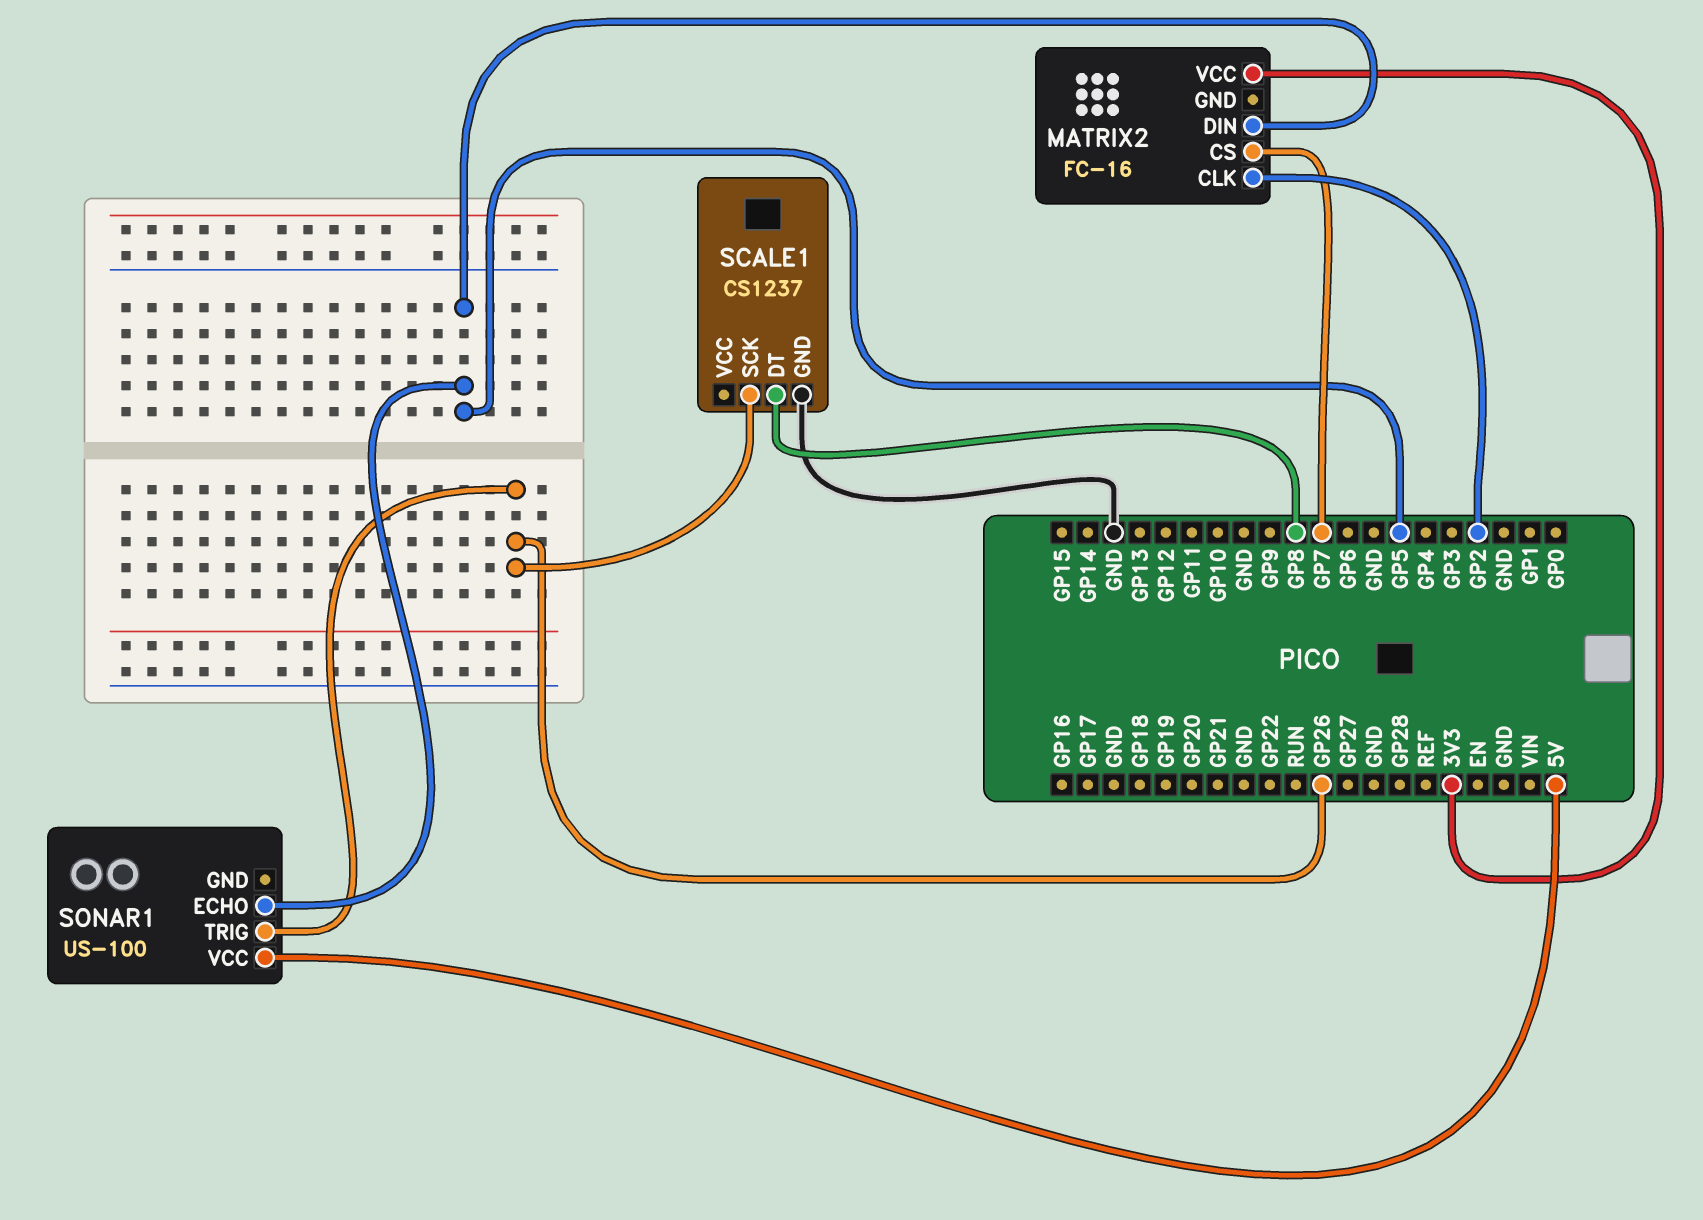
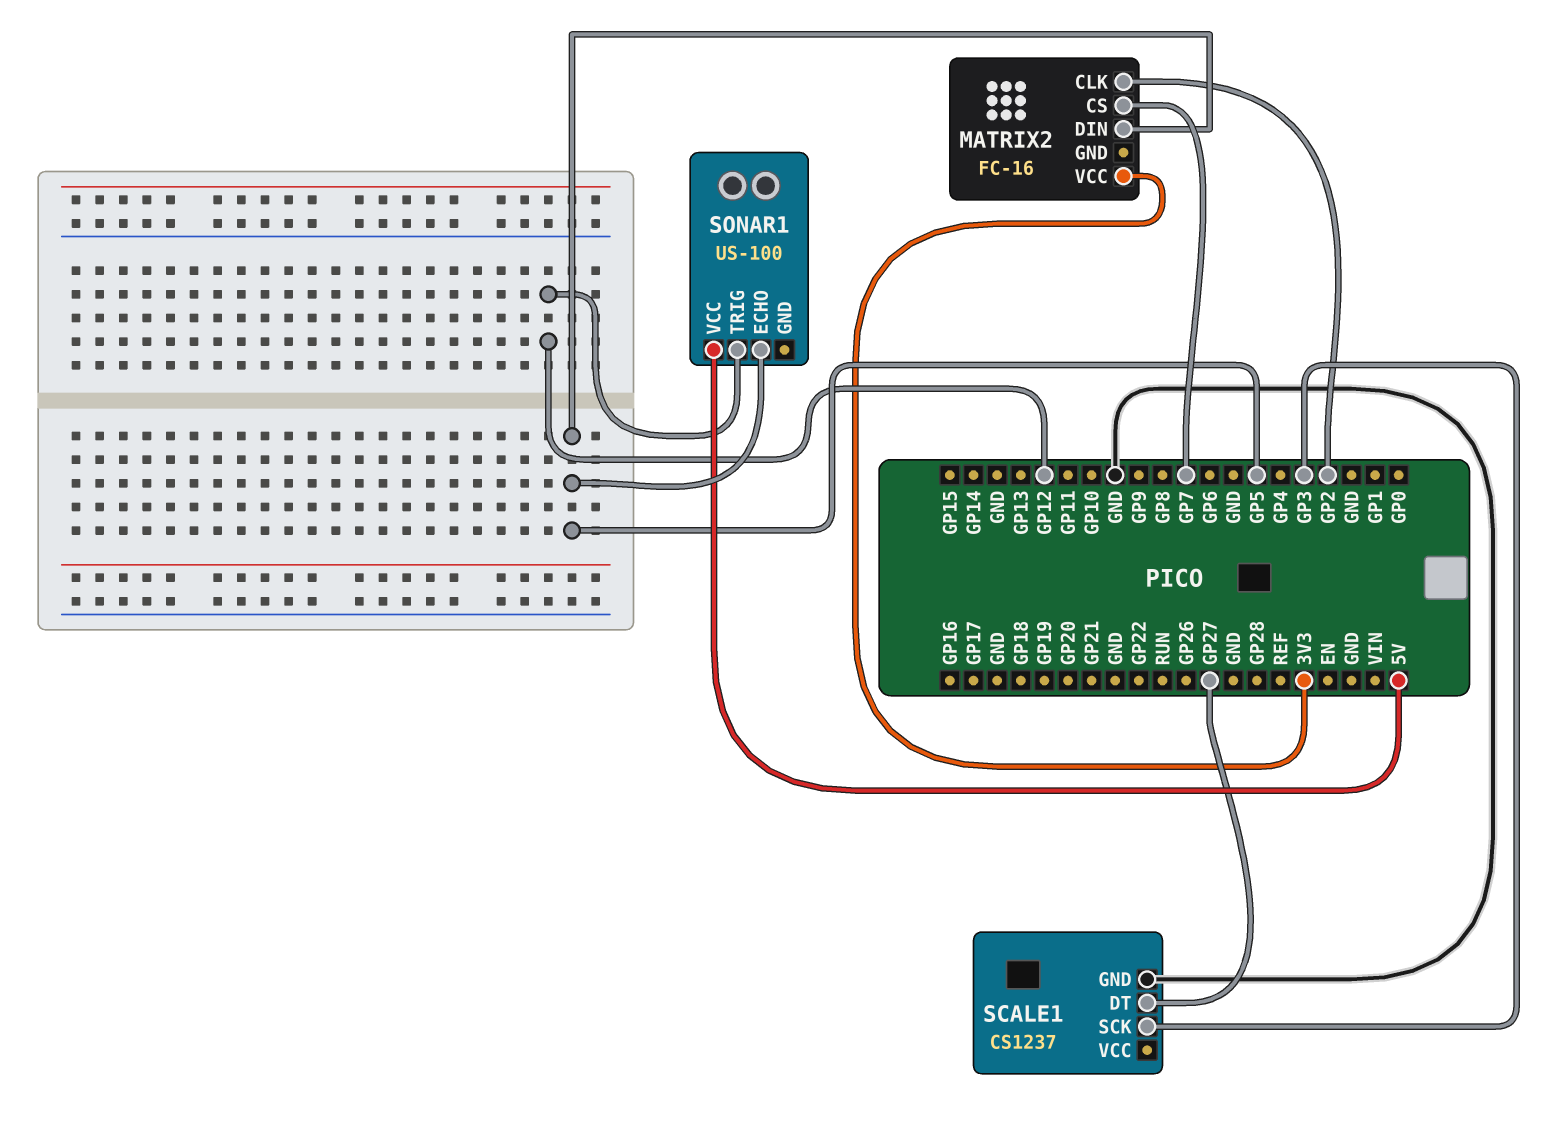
SCALE1 pin DT: GP8 -> GP27
SCALE1 pin SCK: GP26 -> GP3
SONAR1 pin TRIG: GP26 -> GP12

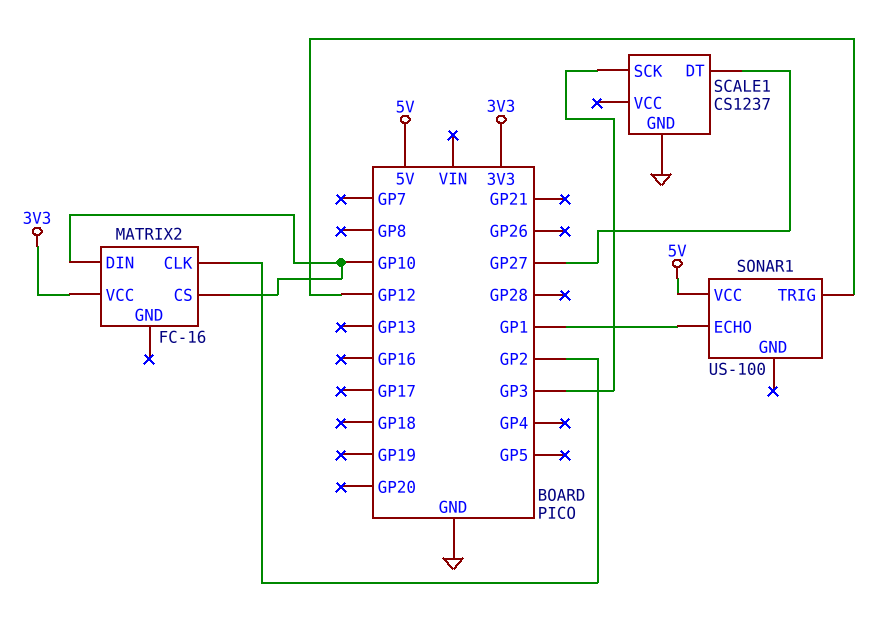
MATRIX2 pin CS: GP7 -> GP10
MATRIX2 pin DIN: GP5 -> GP10
SONAR1 pin ECHO: GP5 -> GP1

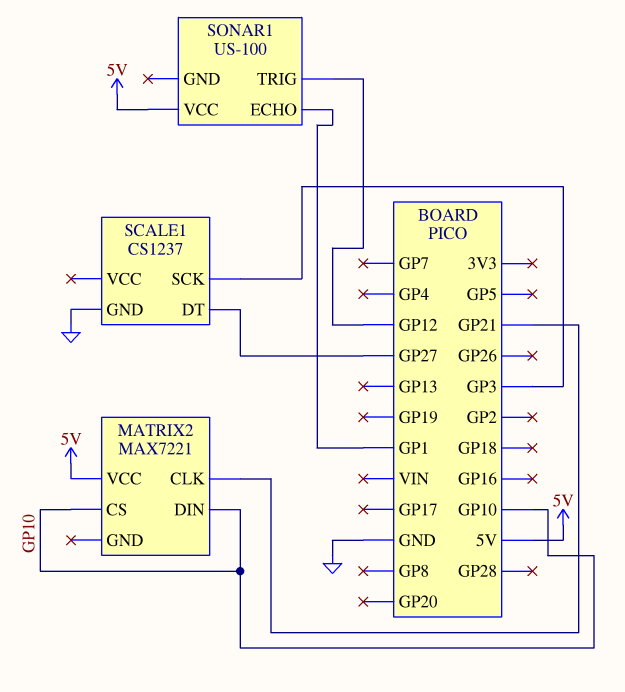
MATRIX2: FC-16 -> MAX7221
MATRIX2 pin CLK: GP2 -> GP21
MATRIX2 pin VCC: 3V3 -> 5V

